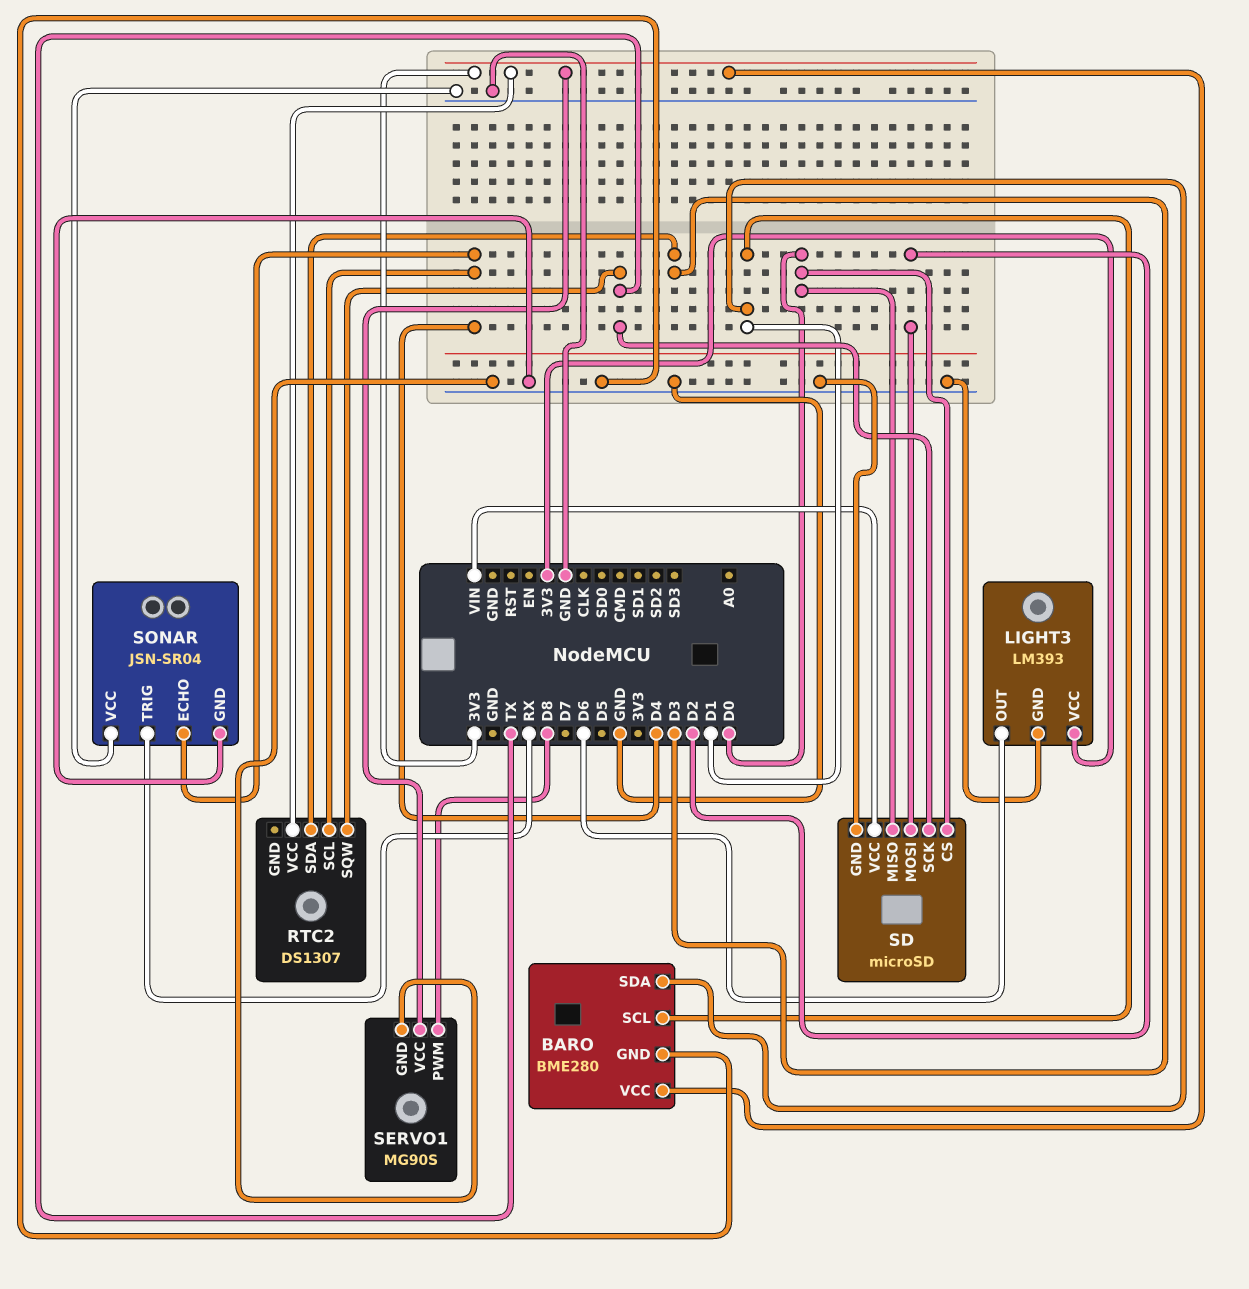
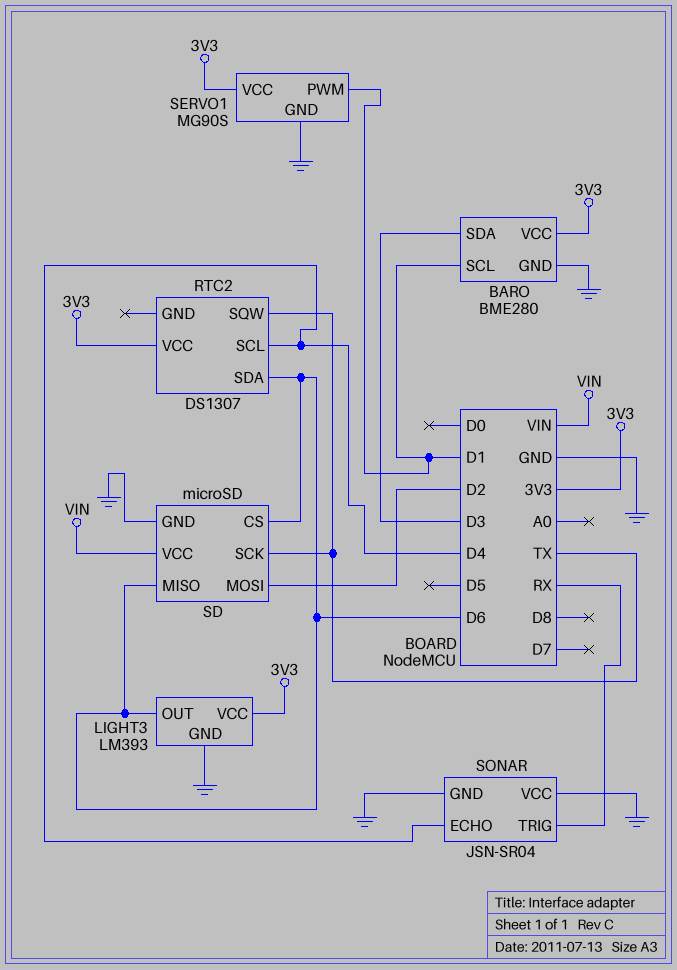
BARO pin SDA: D1 -> D3
RTC2 pin SDA: D3 -> D6
SD pin CS: D0 -> D6
SD pin MISO: D0 -> D6
SERVO1 pin PWM: D8 -> D1

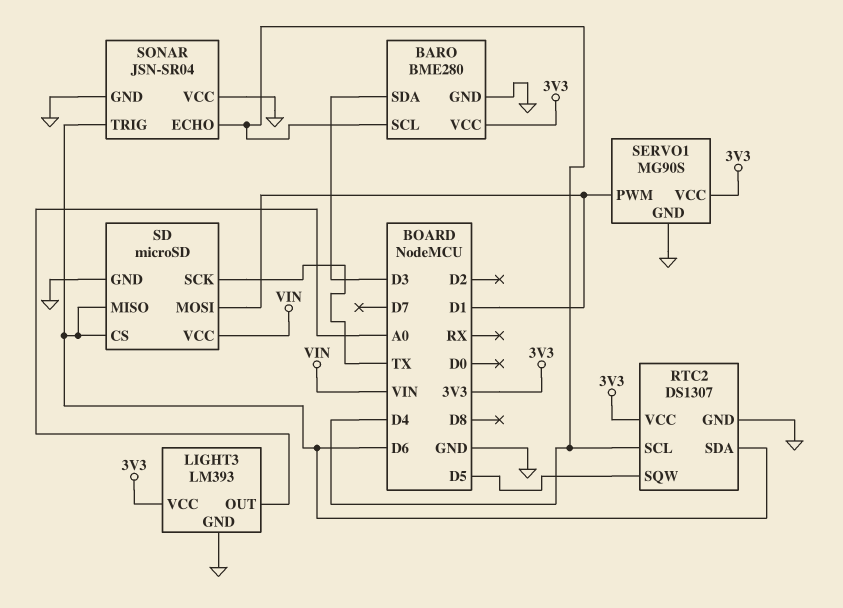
BARO pin SCL: D1 -> D4
LIGHT3 pin OUT: D6 -> A0
RTC2 pin GND: none -> GND
RTC2 pin SQW: TX -> D5
SD pin MOSI: D2 -> D1
SONAR pin TRIG: RX -> D6

